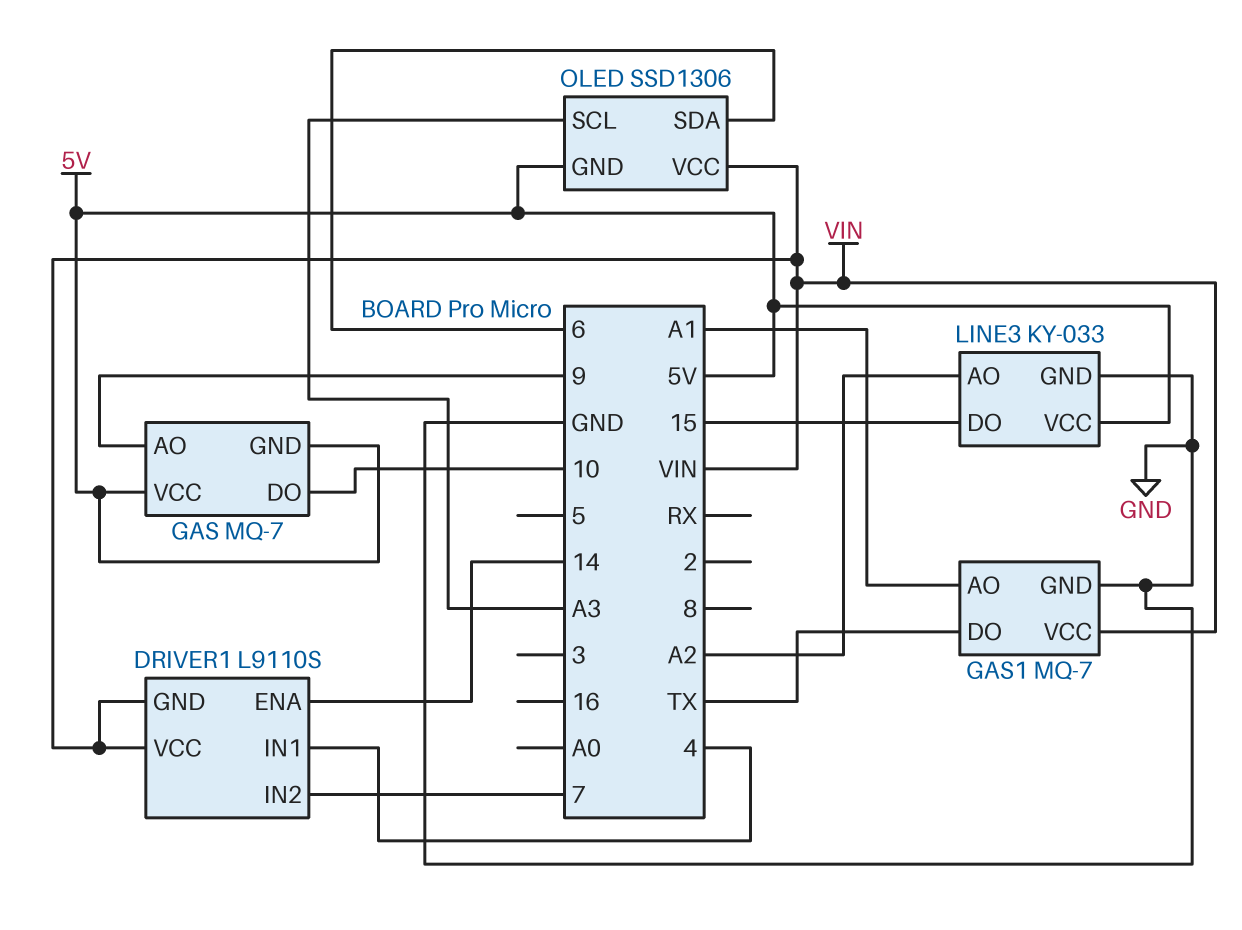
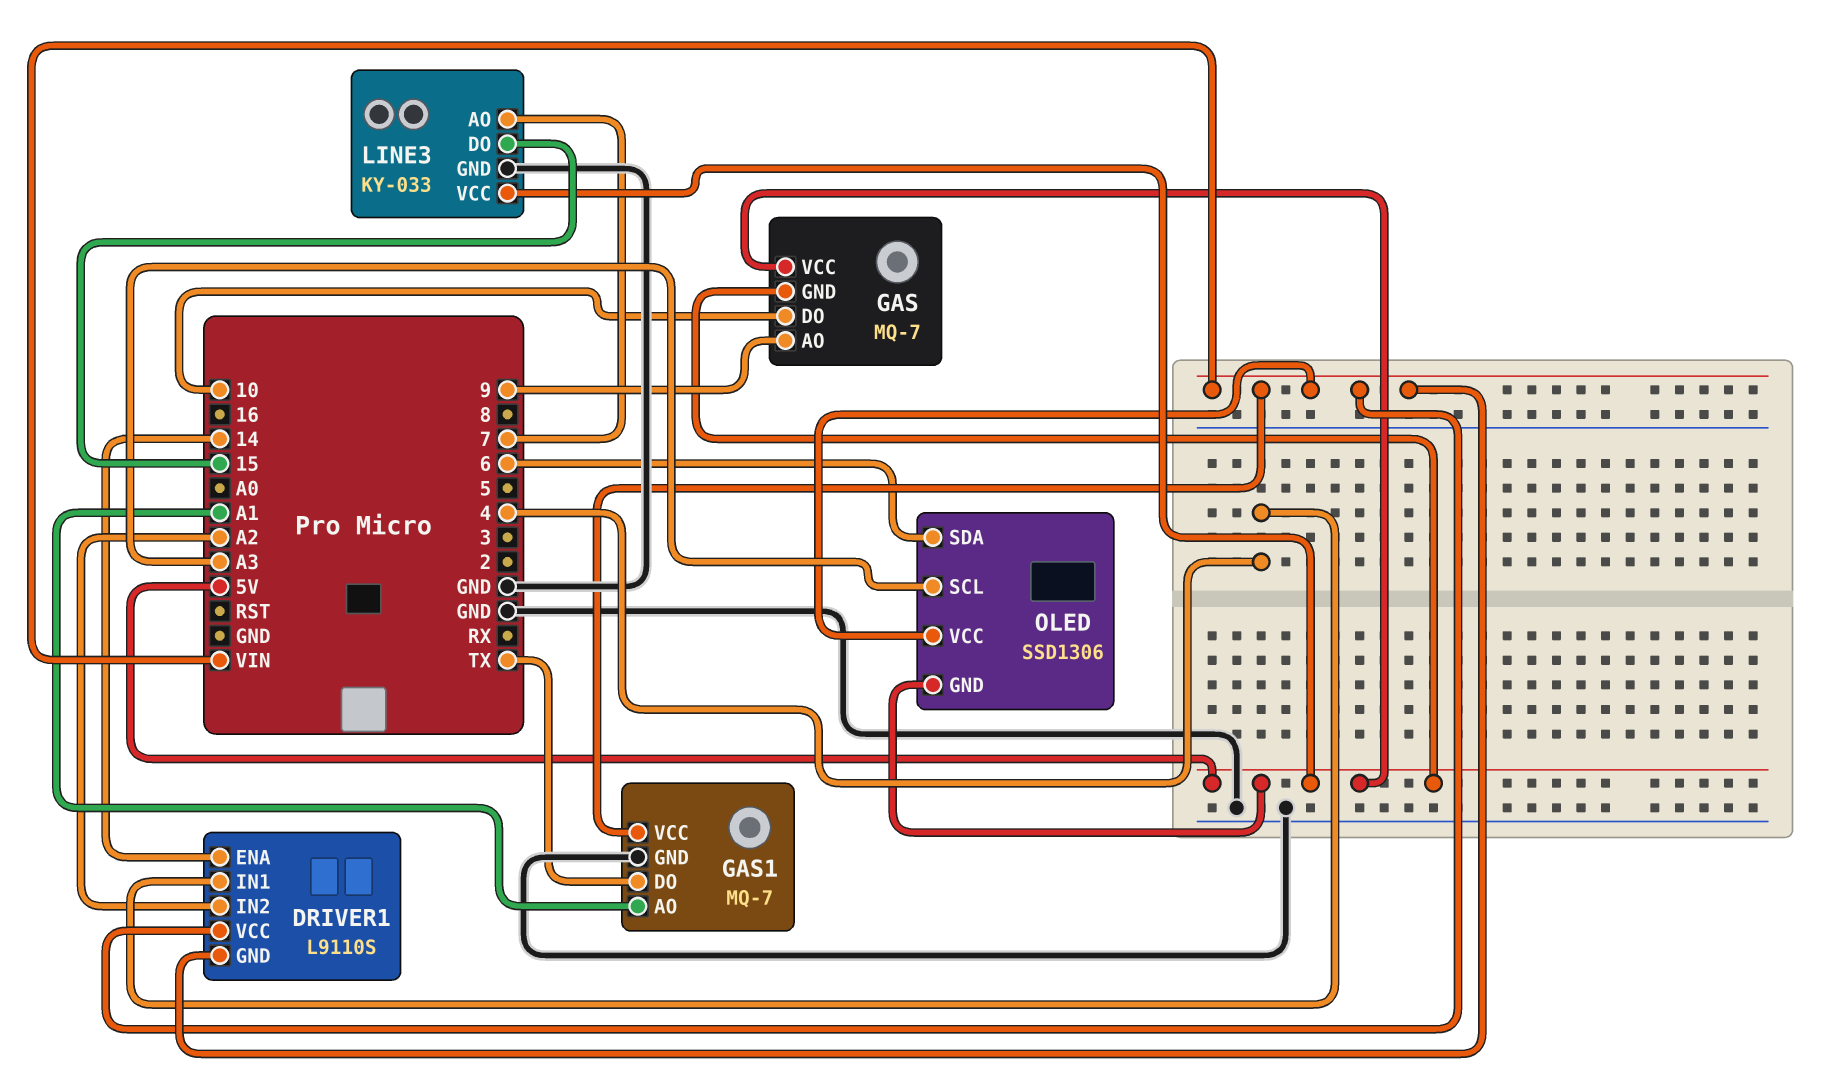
DRIVER1 pin IN2: 7 -> A2
LINE3 pin AO: A2 -> 7

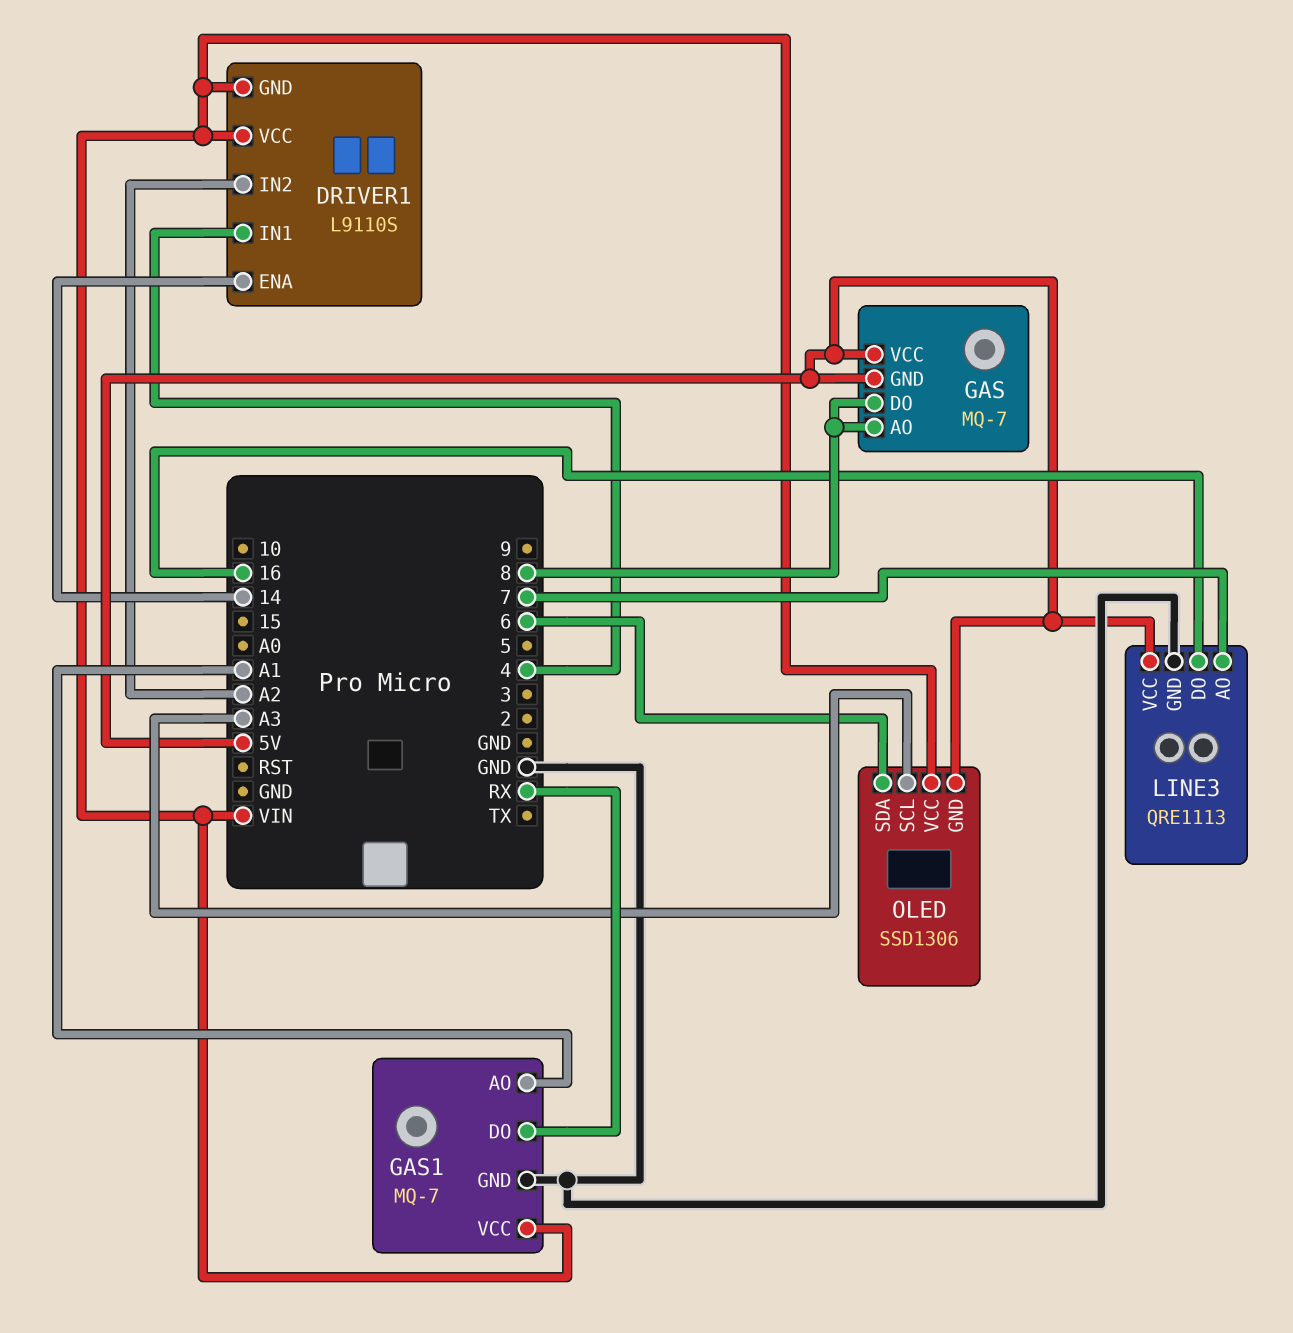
GAS pin AO: 9 -> 8
GAS pin DO: 10 -> 8
GAS1 pin DO: TX -> RX
LINE3: KY-033 -> QRE1113
LINE3 pin DO: 15 -> 16

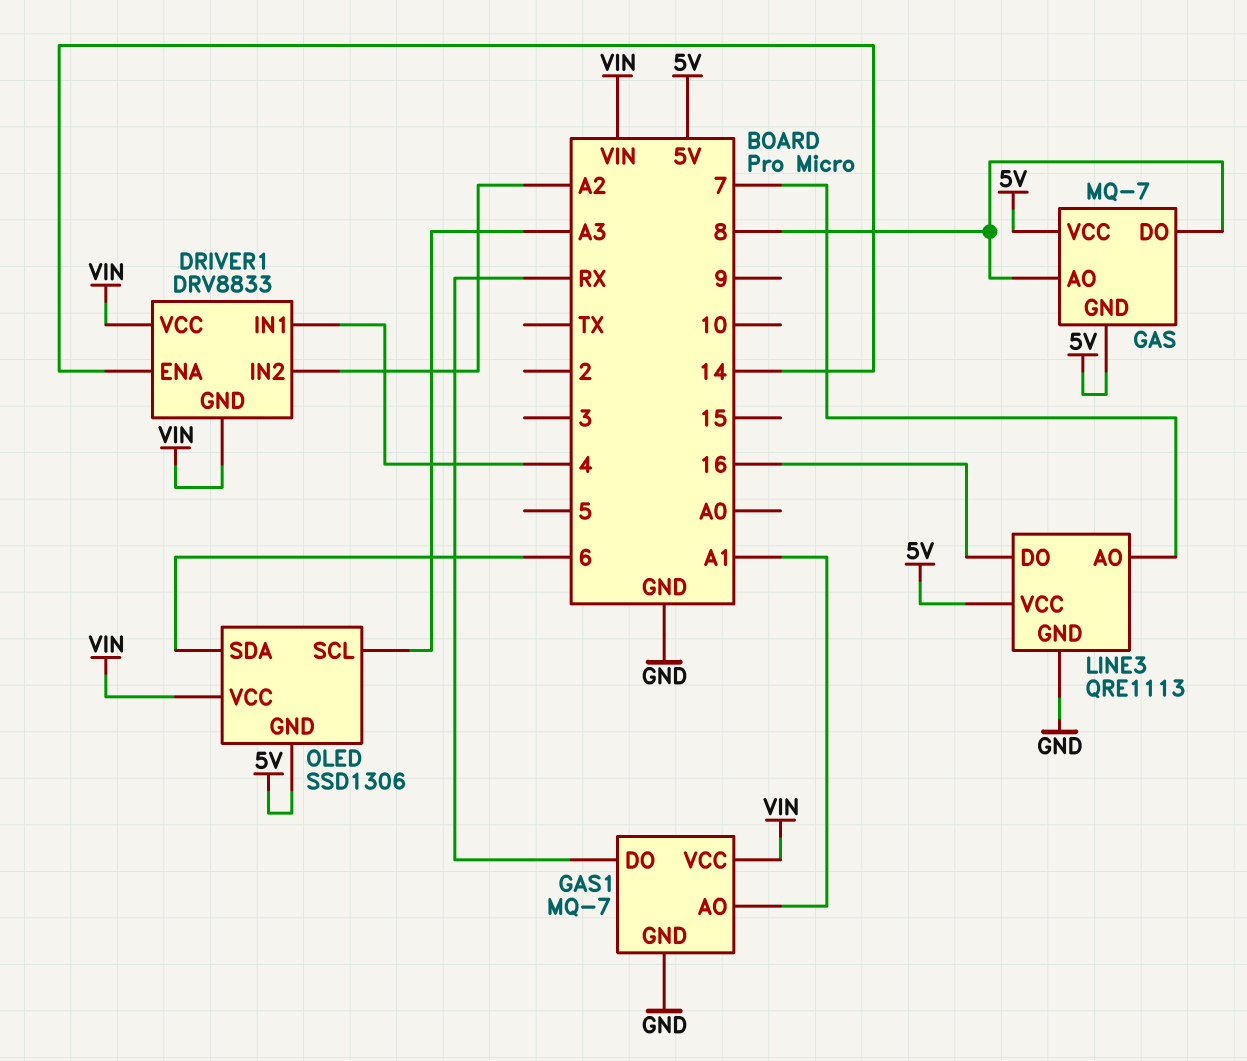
DRIVER1: L9110S -> DRV8833

